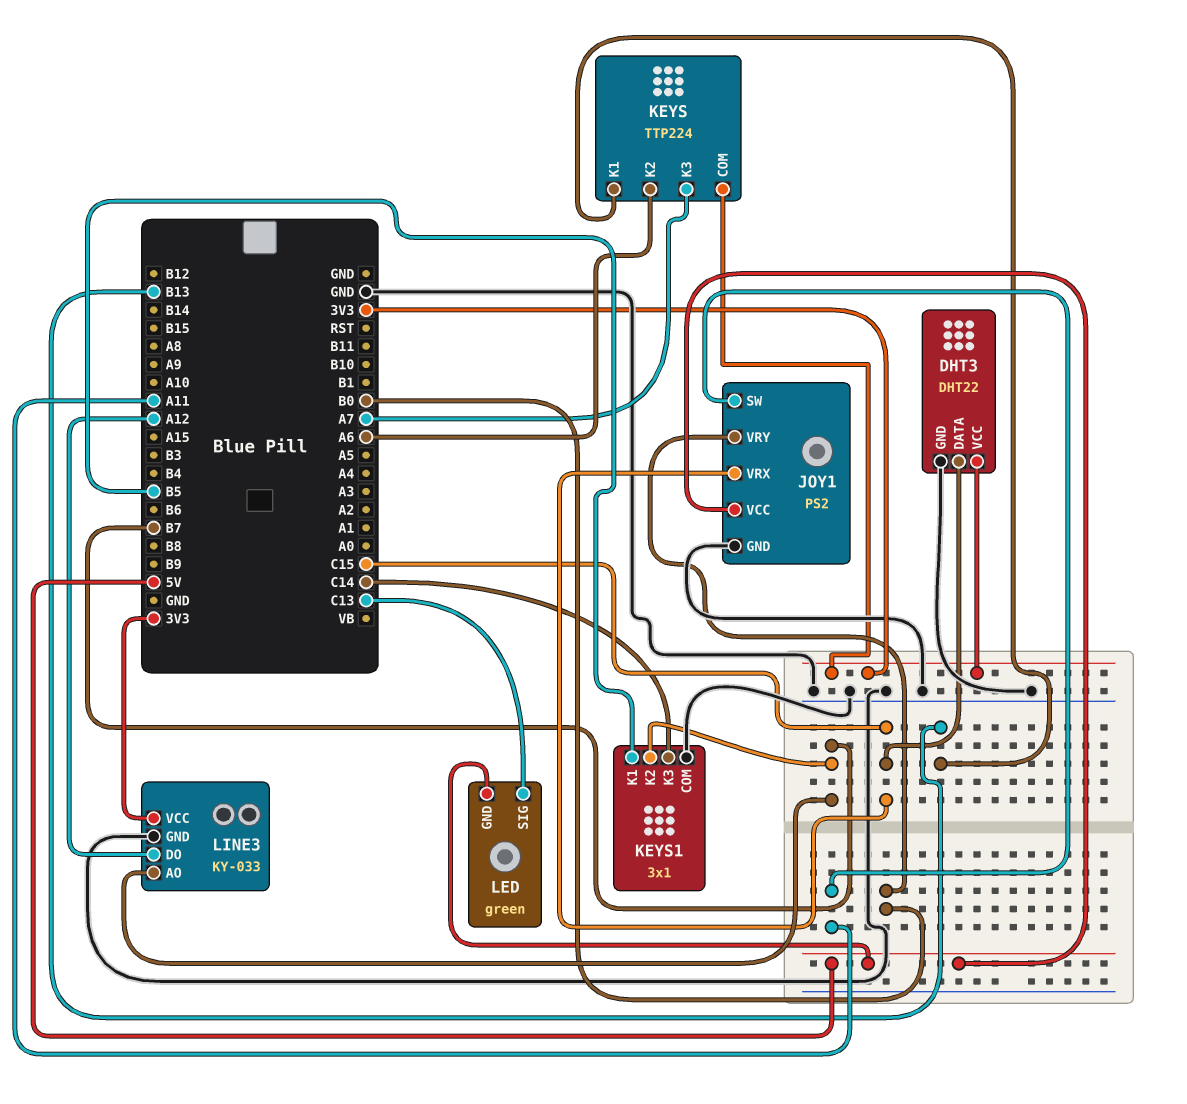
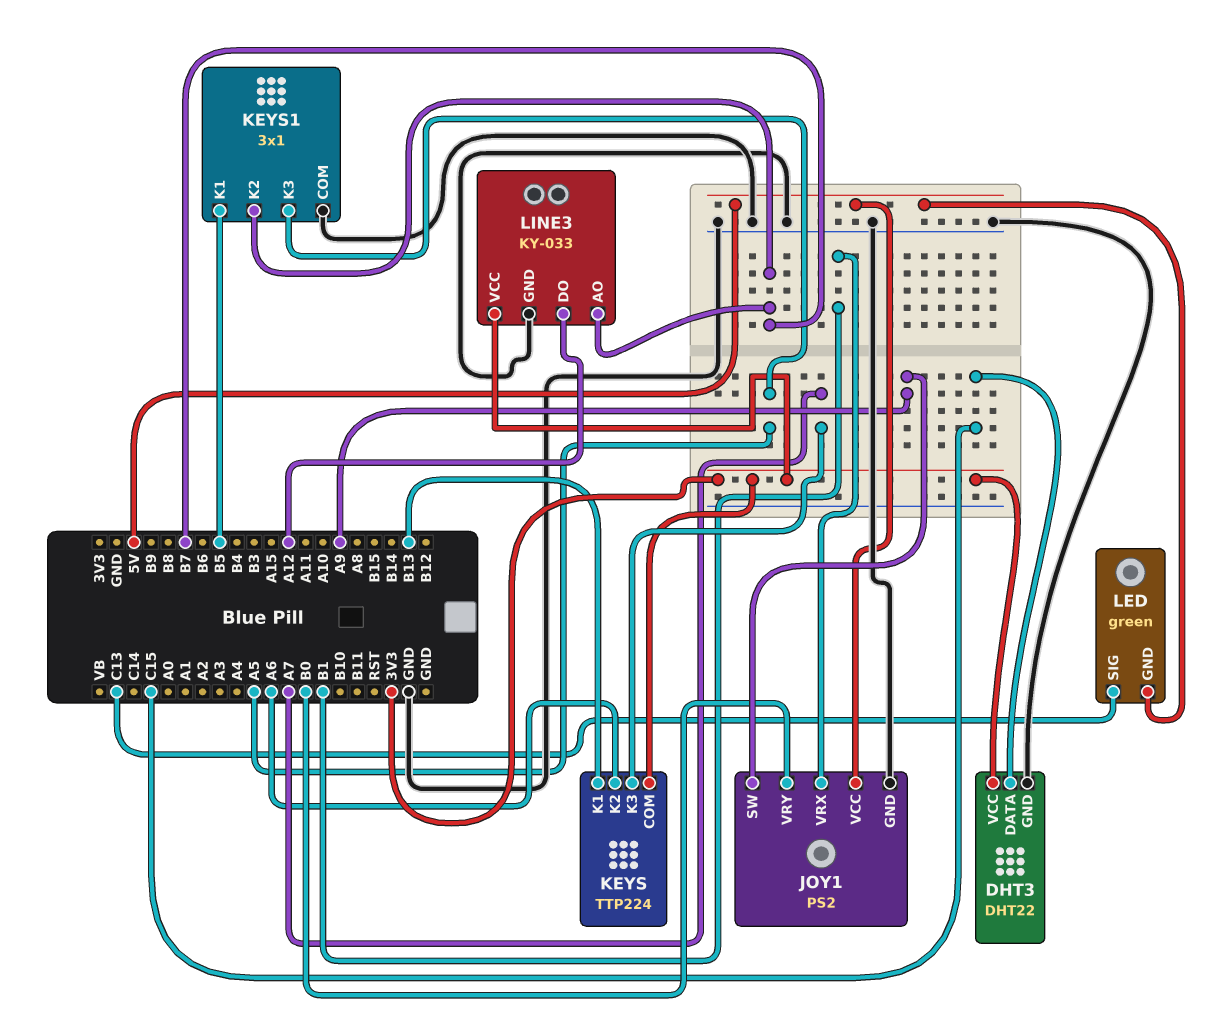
JOY1 pin SW: A11 -> A9
JOY1 pin VRX: C15 -> B1
KEYS1 pin K3: C14 -> A5

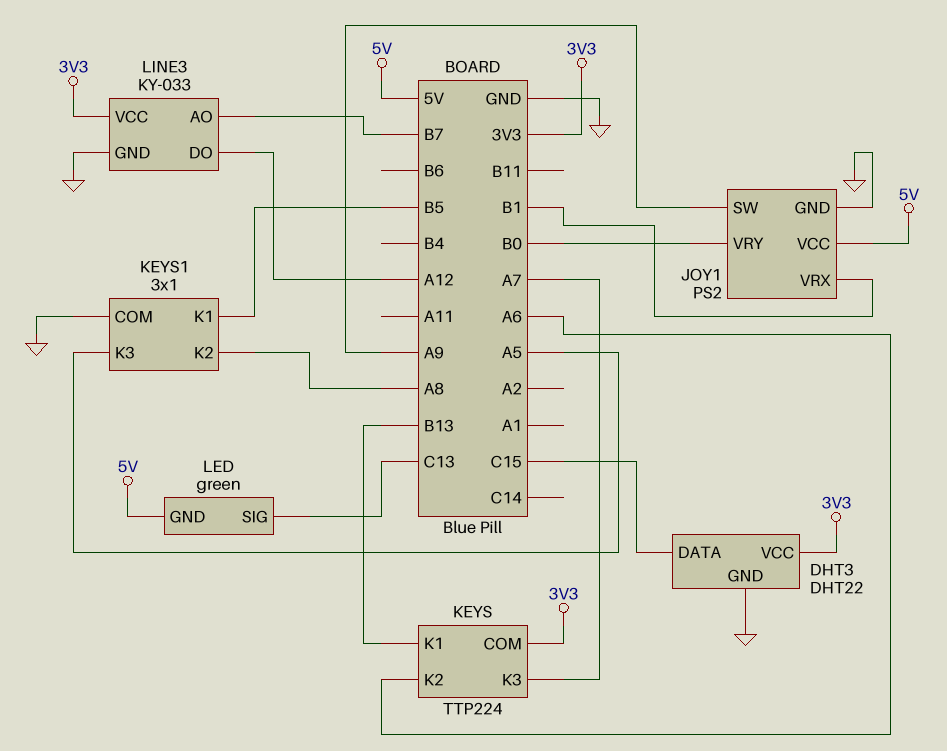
KEYS1 pin K2: B7 -> A8

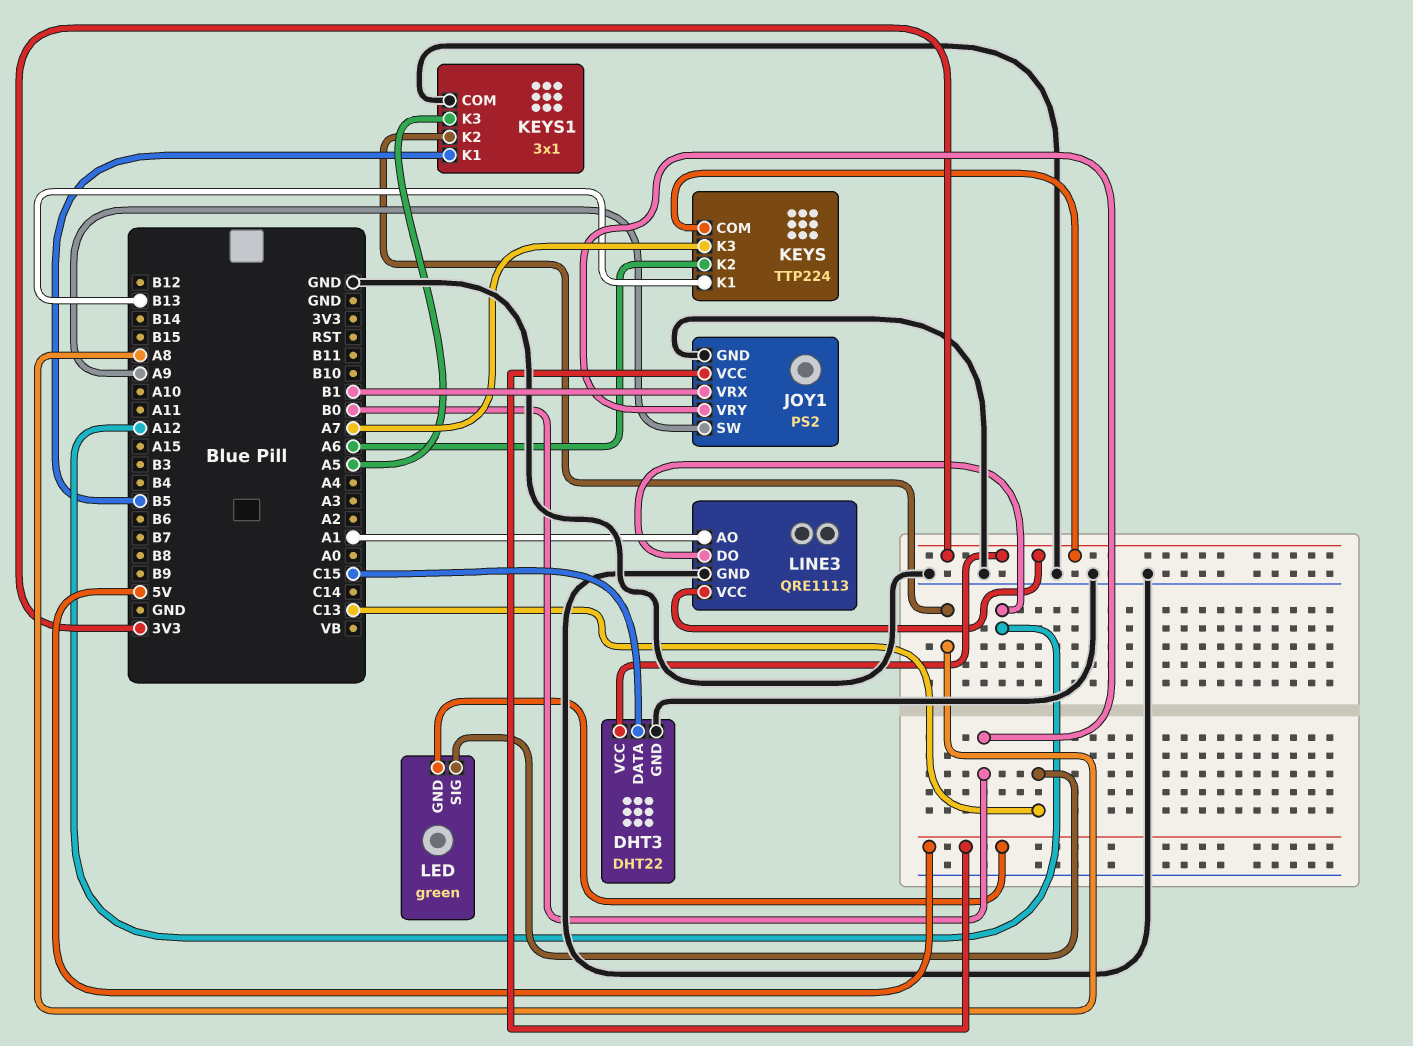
LINE3: KY-033 -> QRE1113
LINE3 pin AO: B7 -> A1

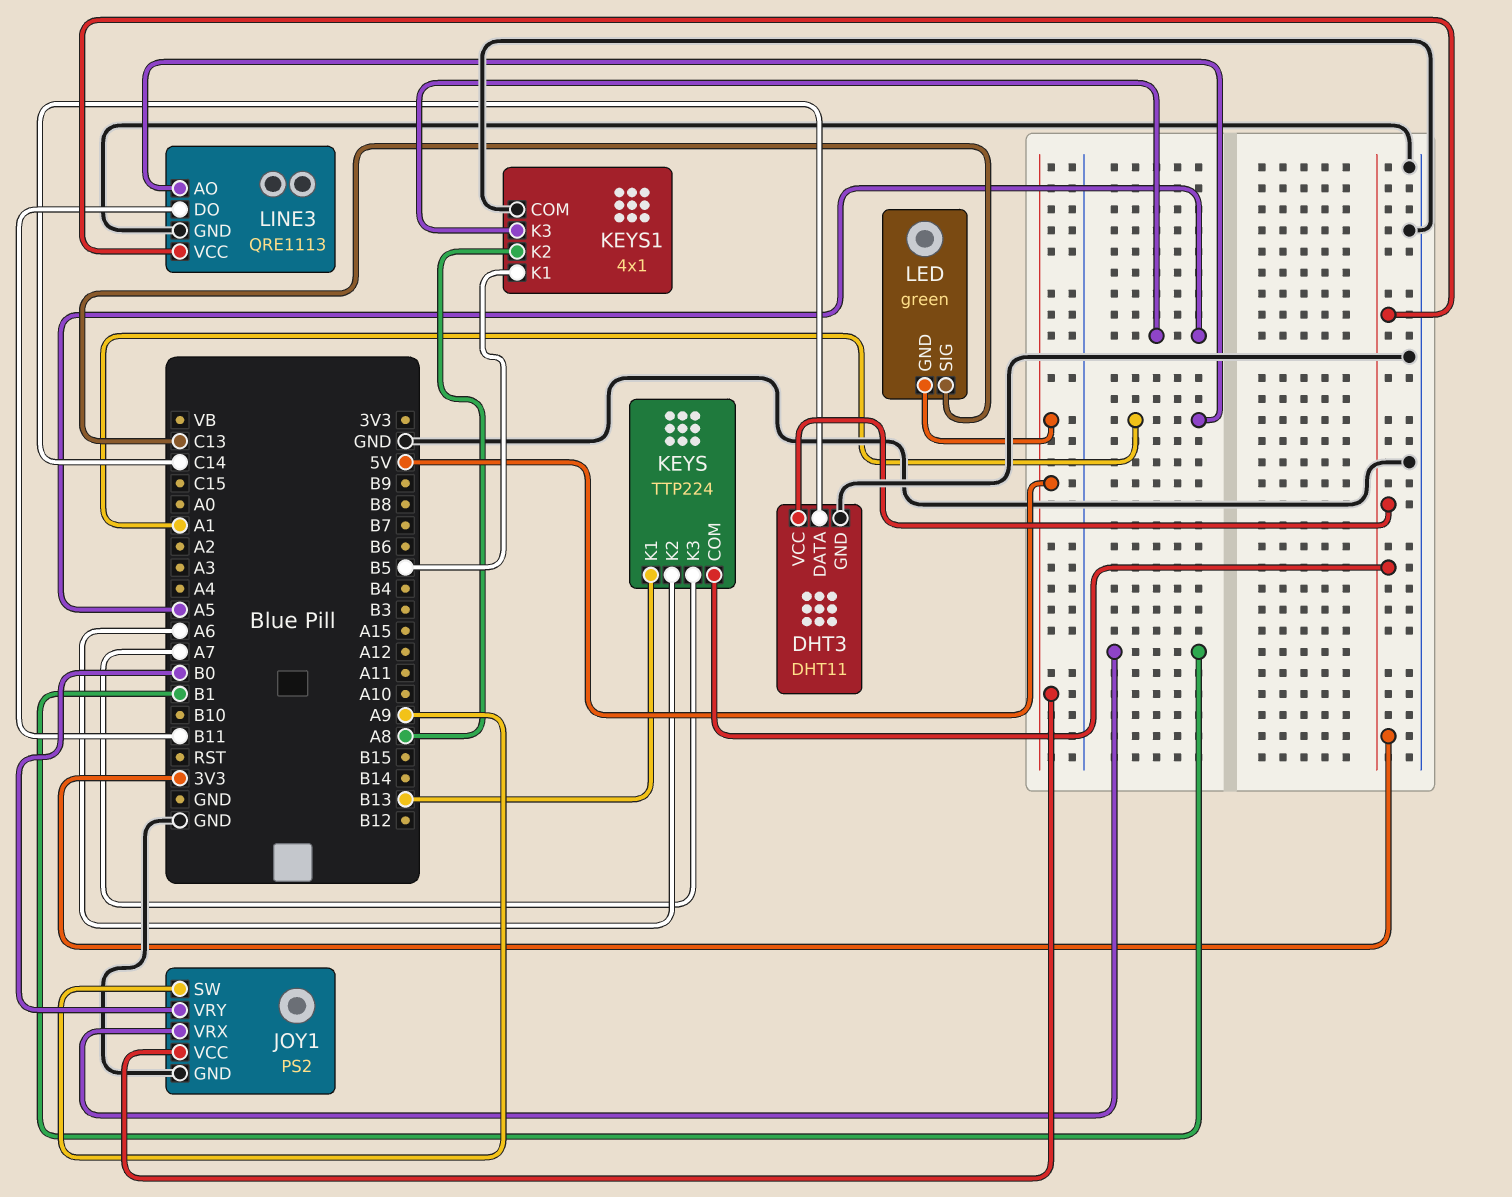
DHT3: DHT22 -> DHT11
DHT3 pin DATA: C15 -> C14
KEYS1: 3x1 -> 4x1
LINE3 pin DO: A12 -> B11

